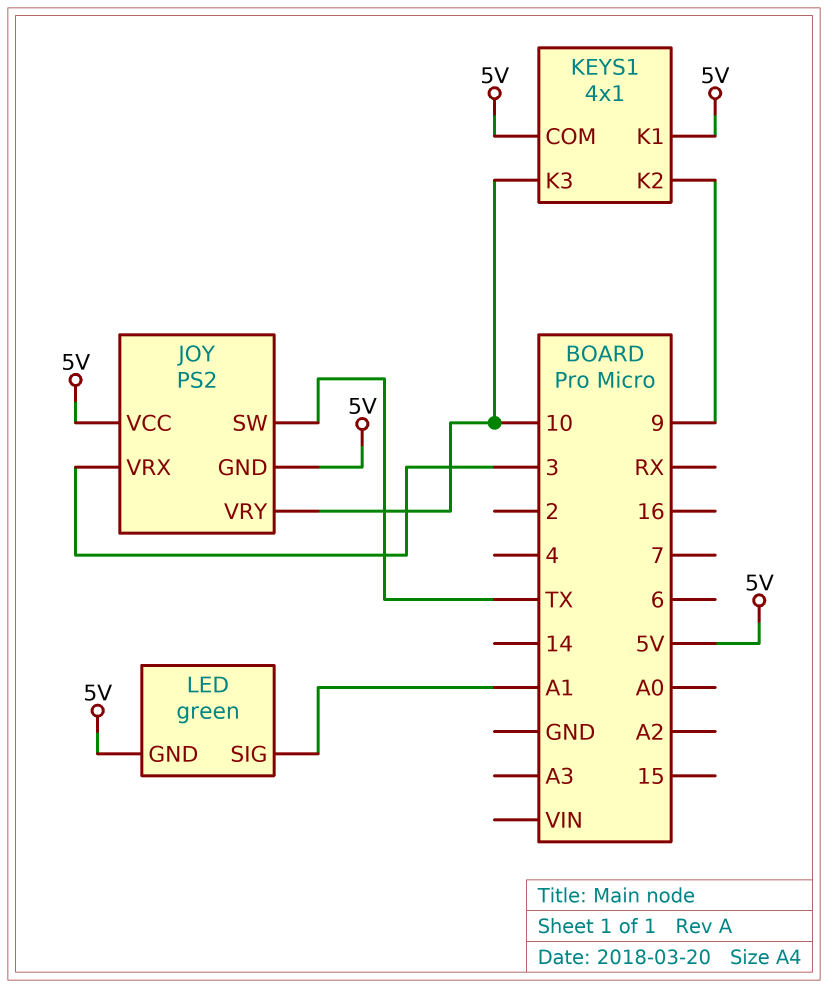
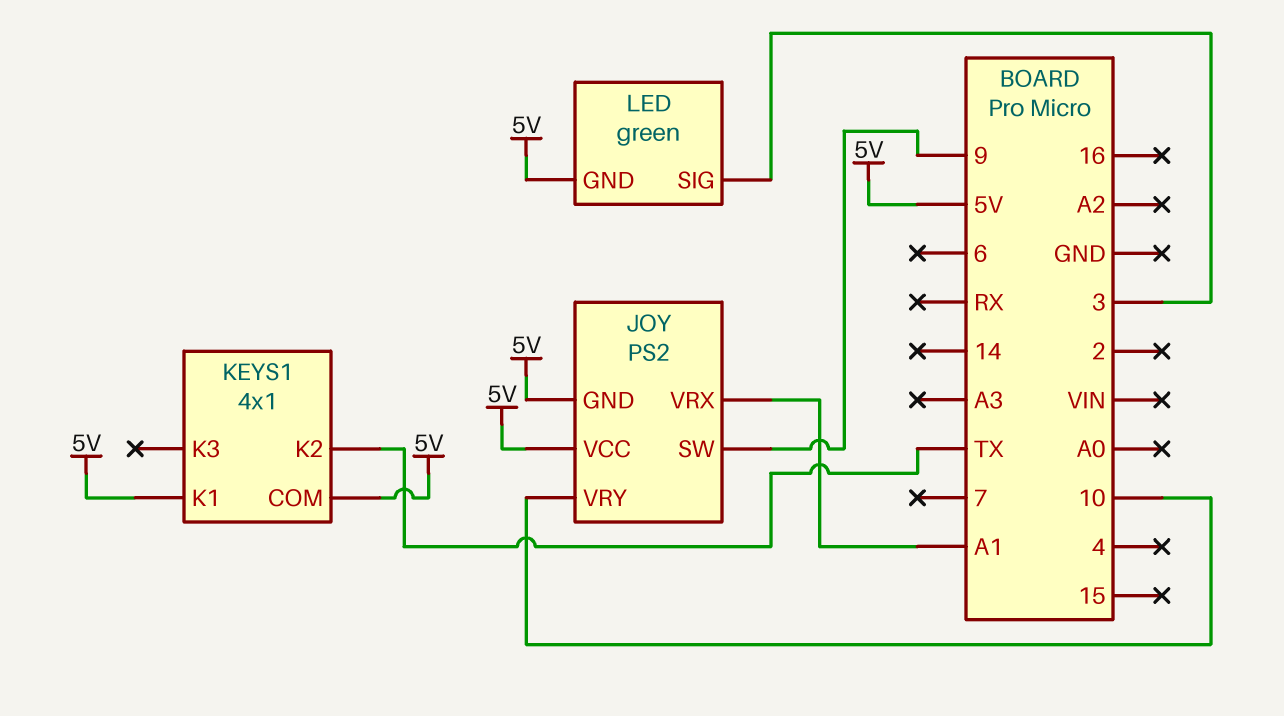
JOY pin SW: TX -> 9
JOY pin VRX: 3 -> A1
KEYS1 pin K2: 9 -> TX
KEYS1 pin K3: 10 -> none
LED pin SIG: A1 -> 3

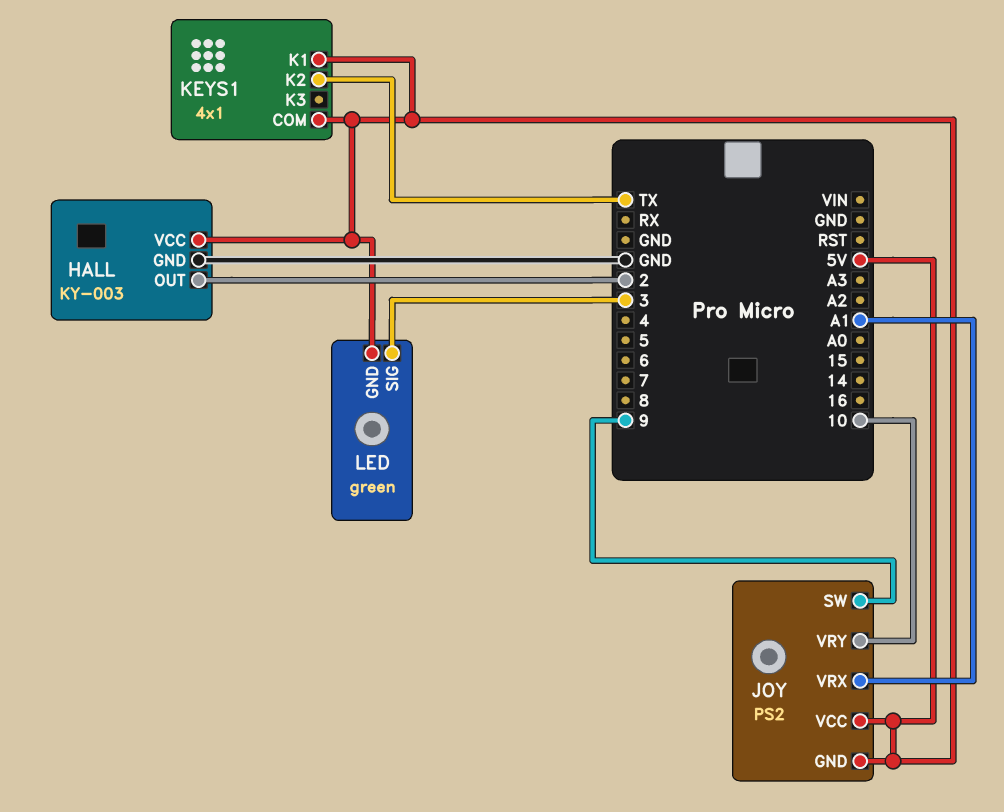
HALL: none -> KY-003
HALL pin GND: none -> GND
HALL pin OUT: none -> 2
HALL pin VCC: none -> 5V

